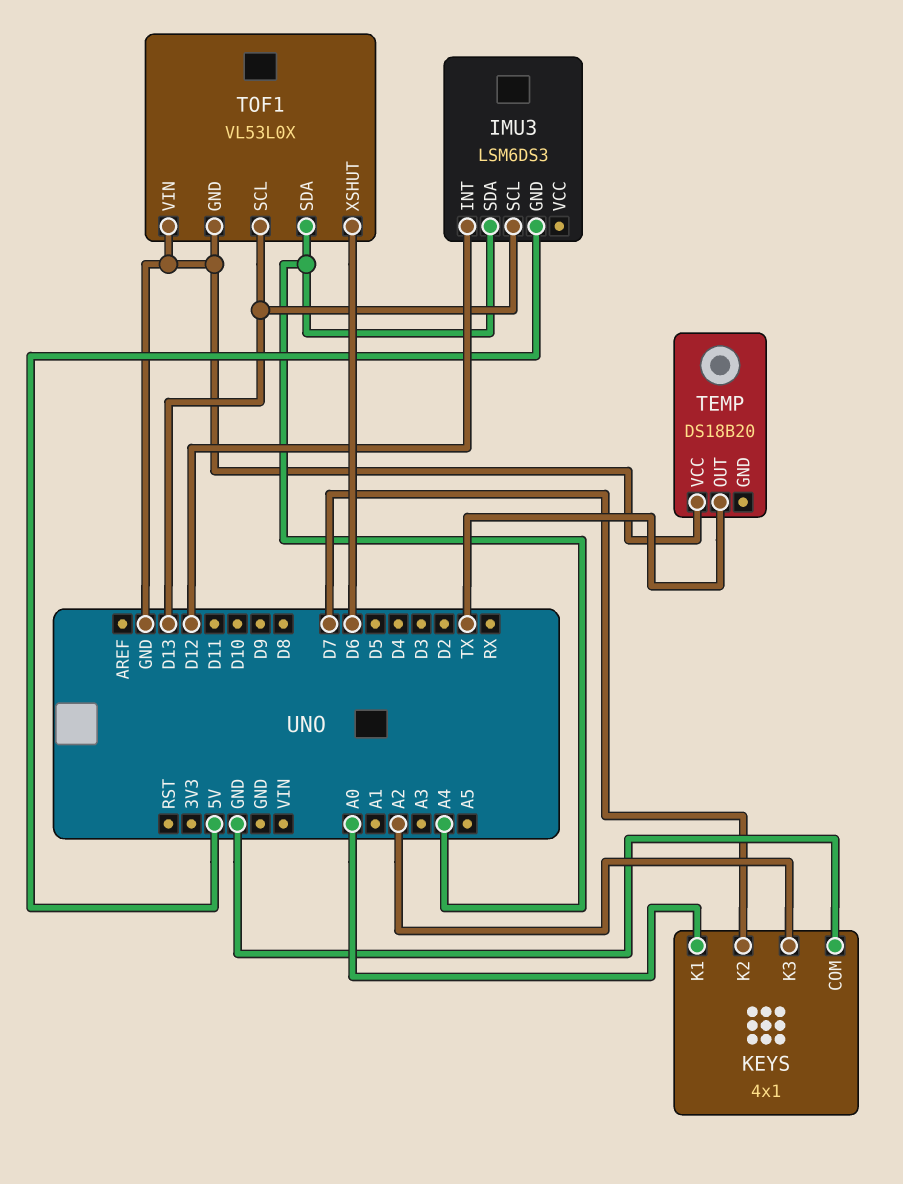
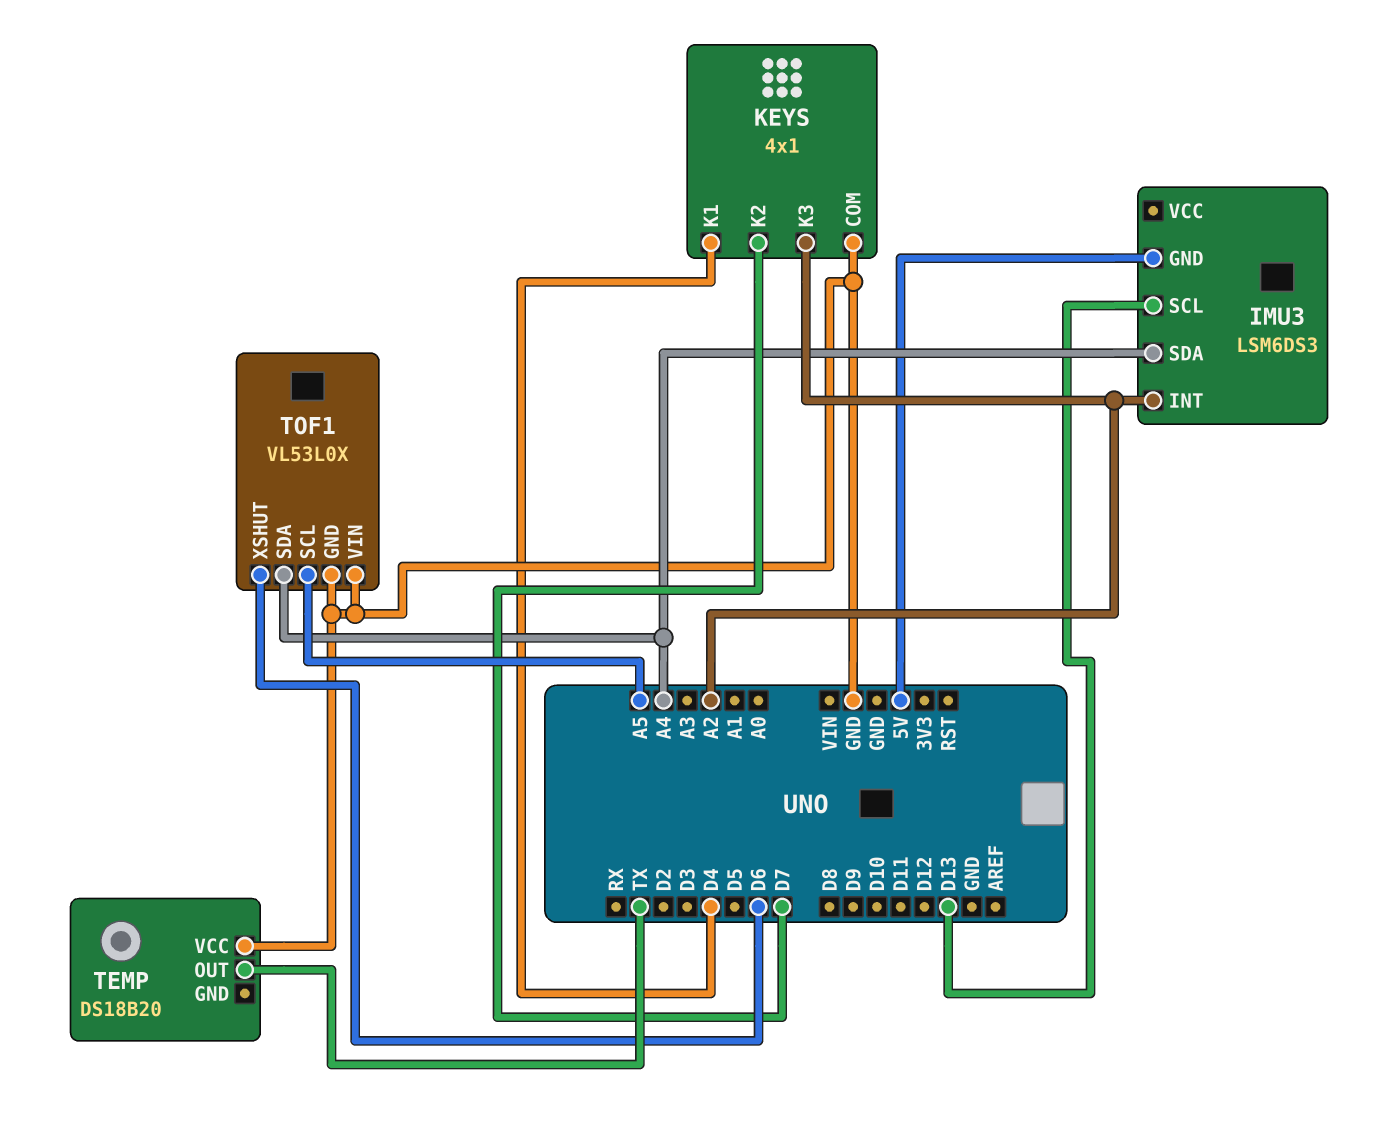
IMU3 pin INT: D12 -> A2
KEYS pin K1: A0 -> D4
TOF1 pin SCL: D13 -> A5

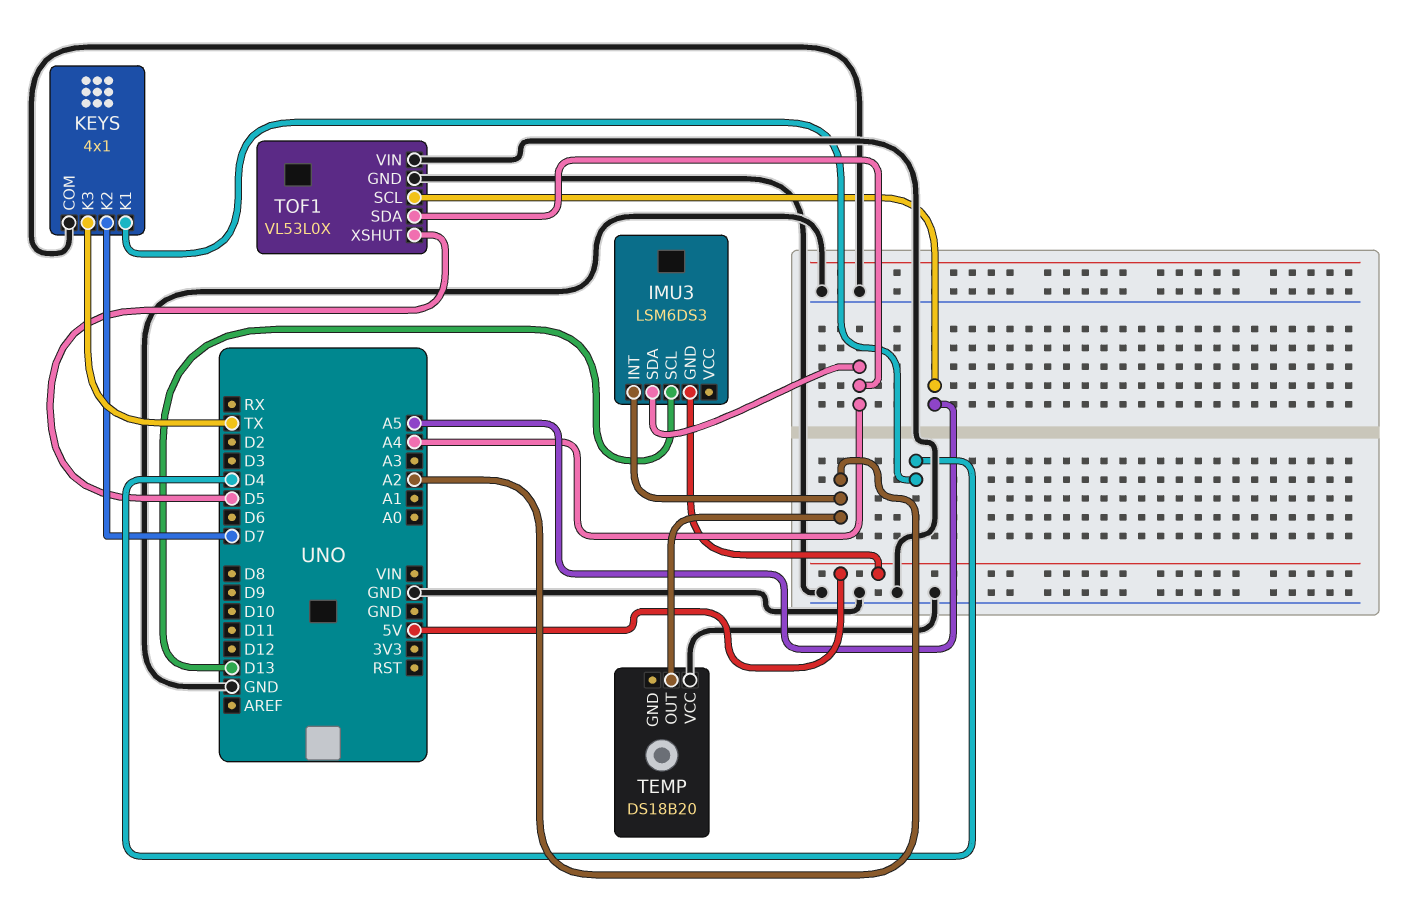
KEYS pin K3: A2 -> TX
TEMP pin OUT: TX -> A2
TOF1 pin XSHUT: D6 -> D5

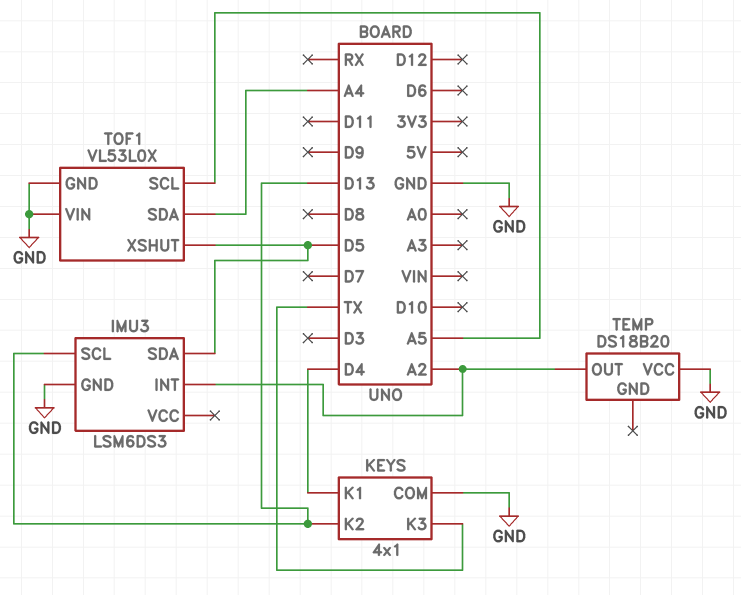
IMU3 pin GND: 5V -> GND
IMU3 pin SDA: A4 -> D5
KEYS pin K2: D7 -> D13

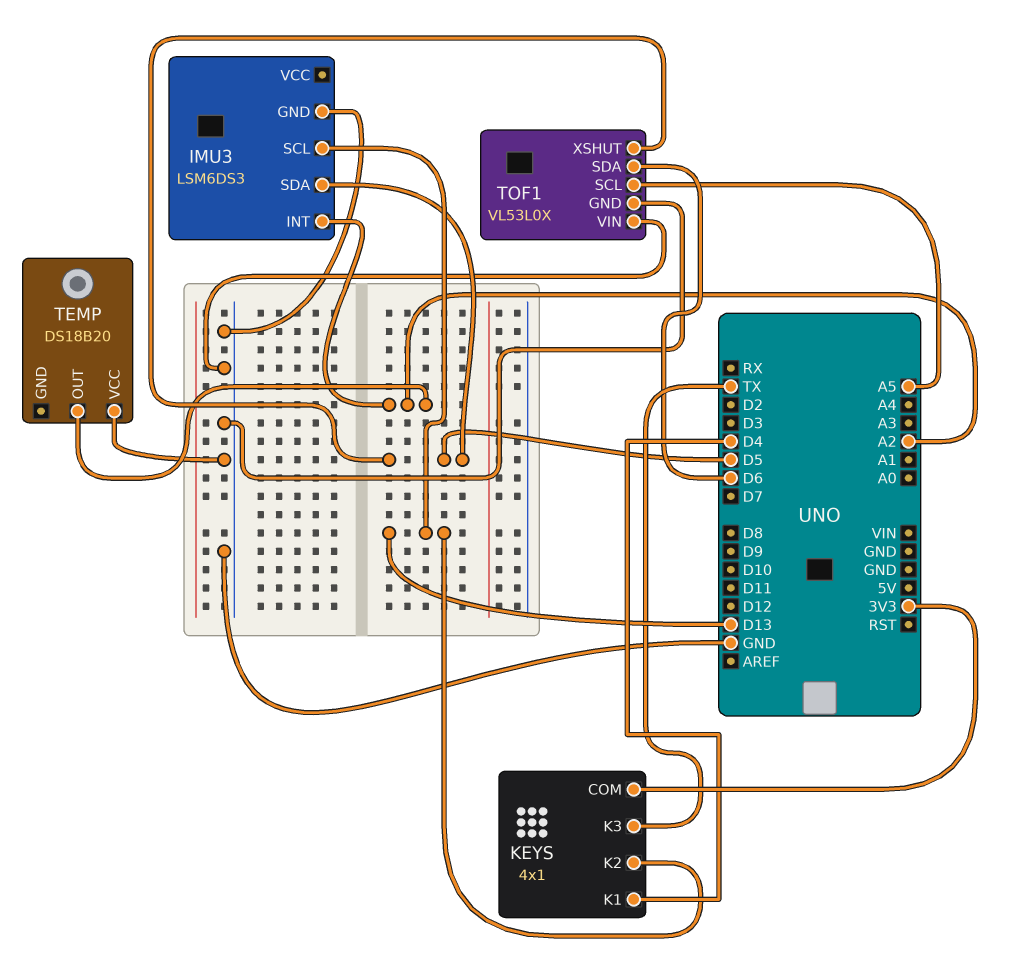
KEYS pin COM: GND -> 3V3
TOF1 pin SDA: A4 -> D6

